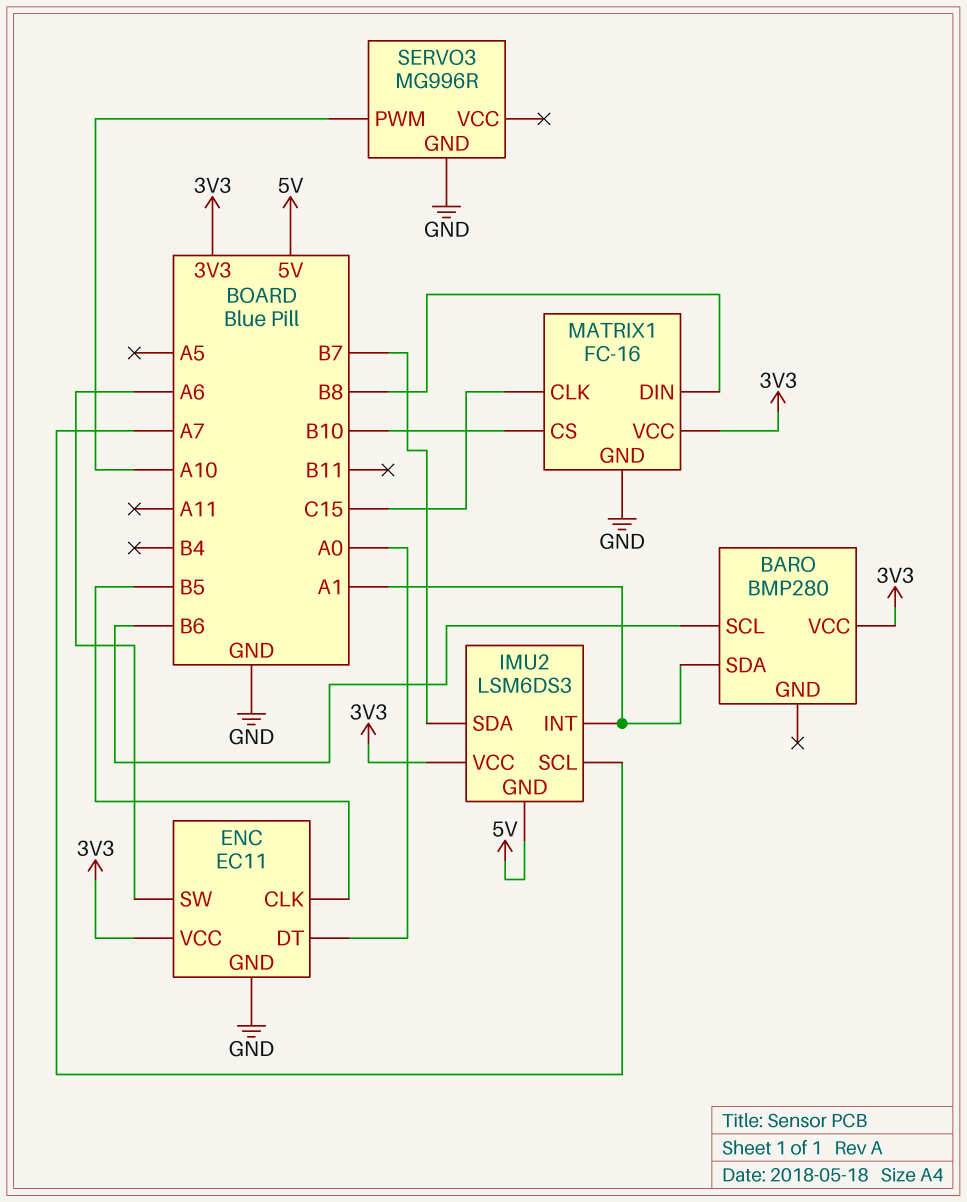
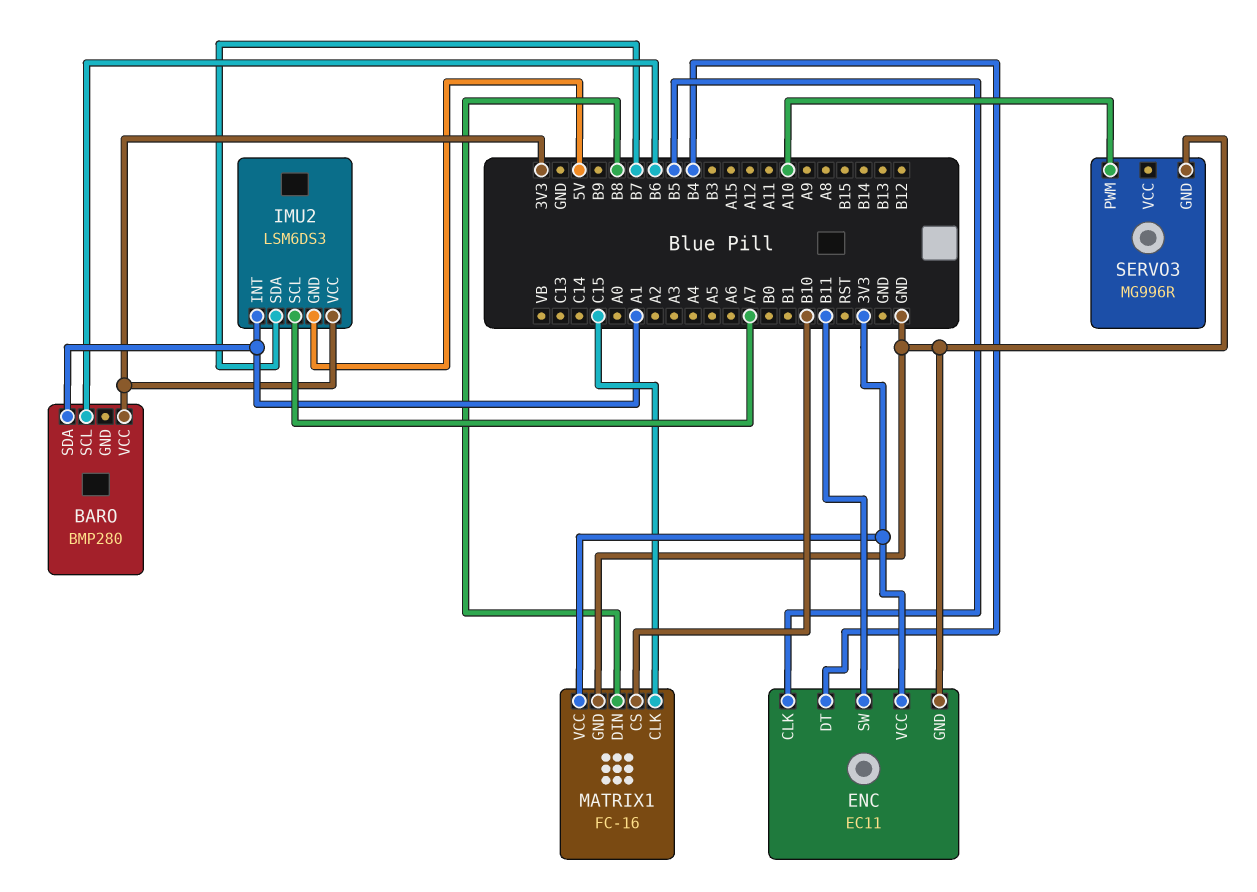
ENC pin DT: A0 -> B4
ENC pin SW: A6 -> B11

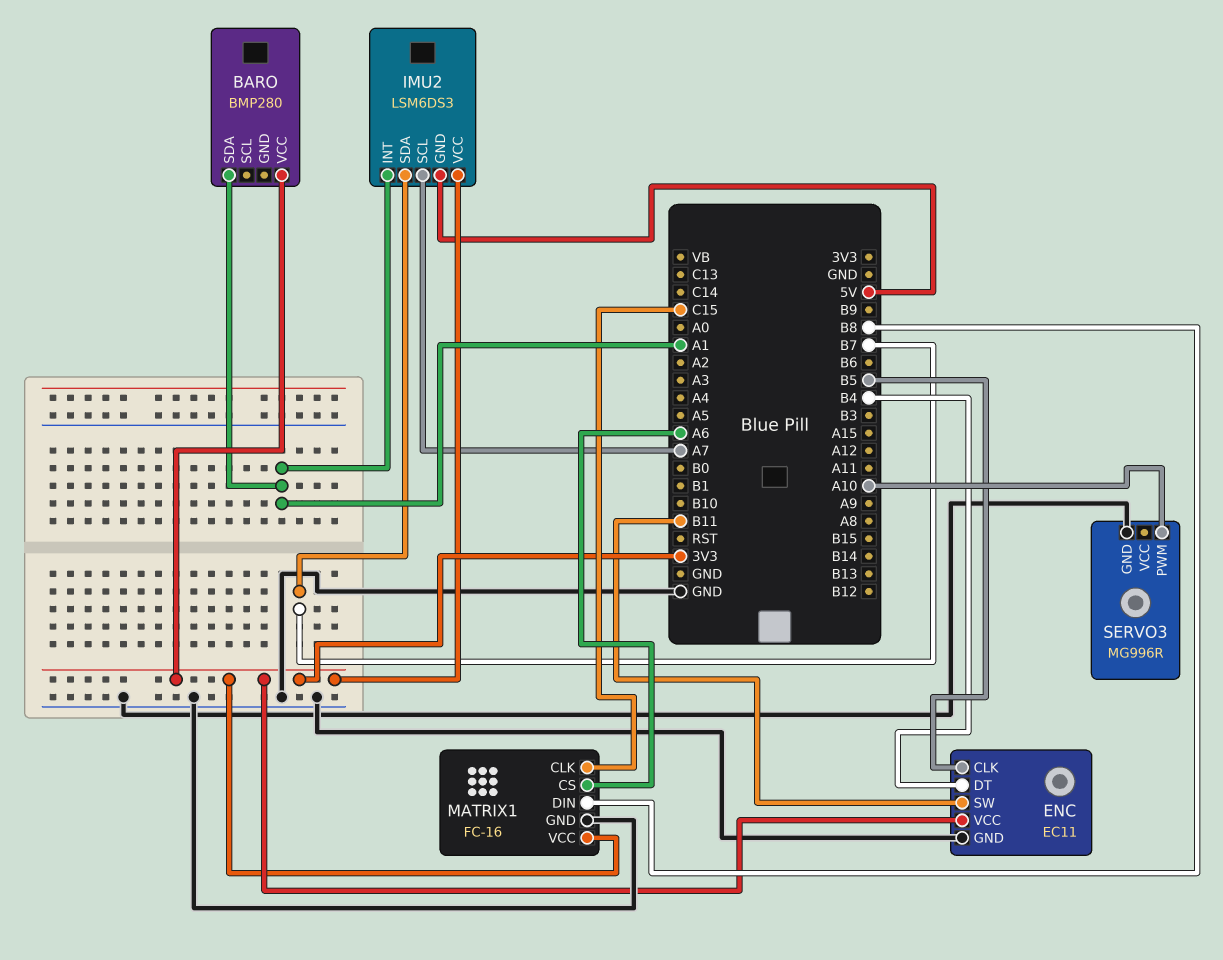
BARO pin SCL: B6 -> none
MATRIX1 pin CS: B10 -> A6

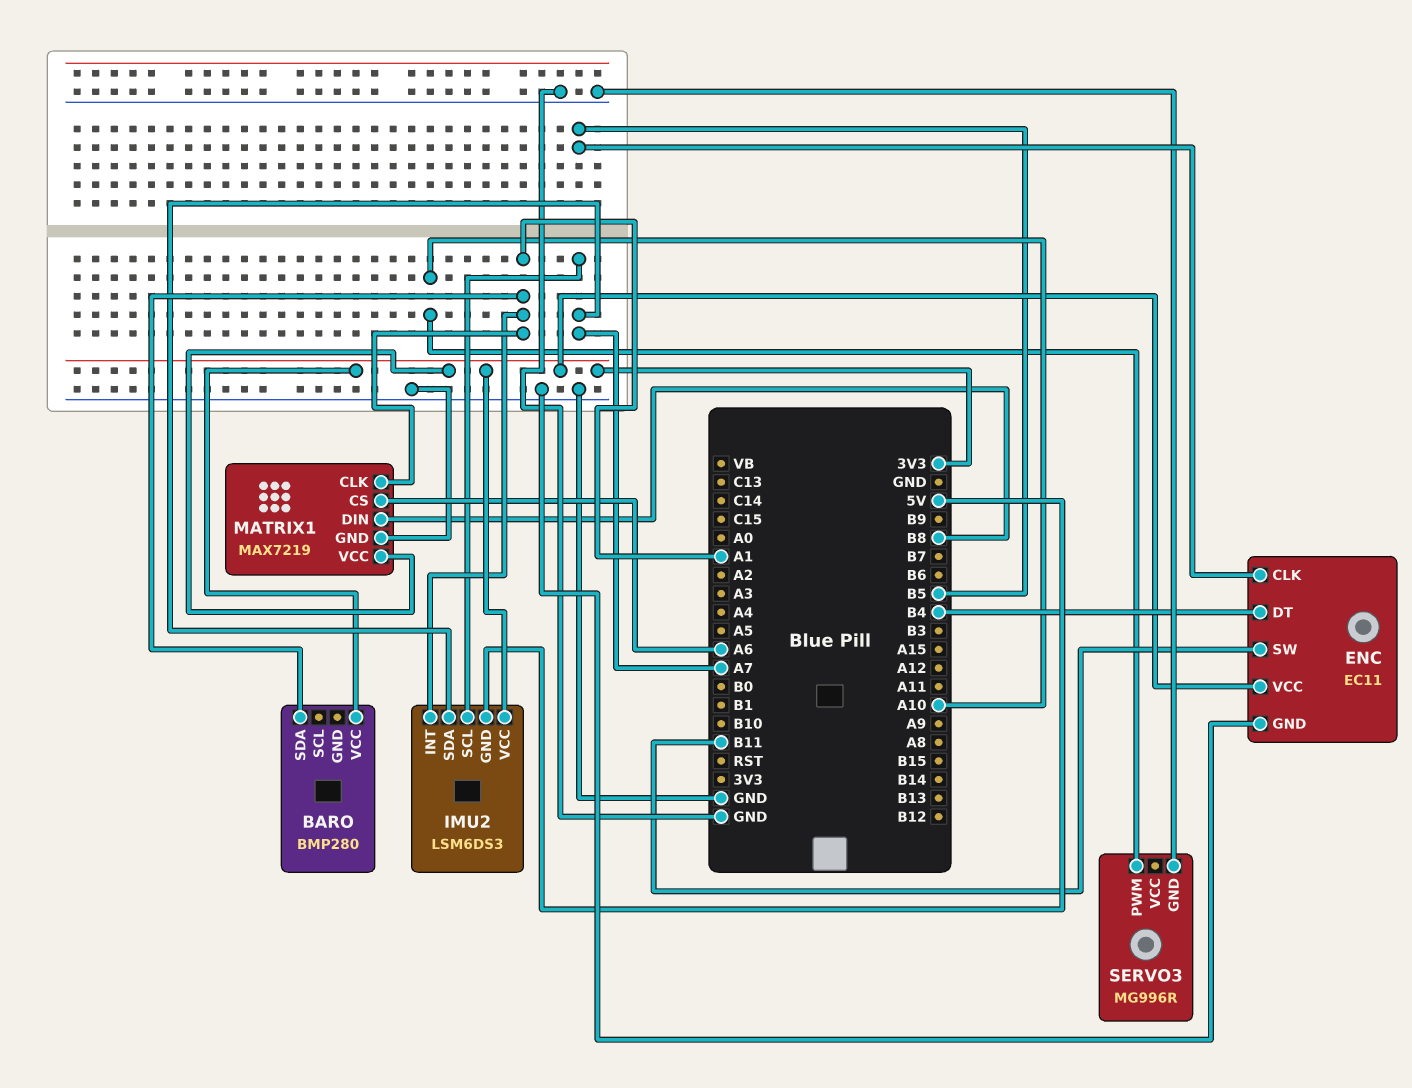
IMU2 pin SDA: B7 -> A7
MATRIX1: FC-16 -> MAX7219
MATRIX1 pin CLK: C15 -> A1

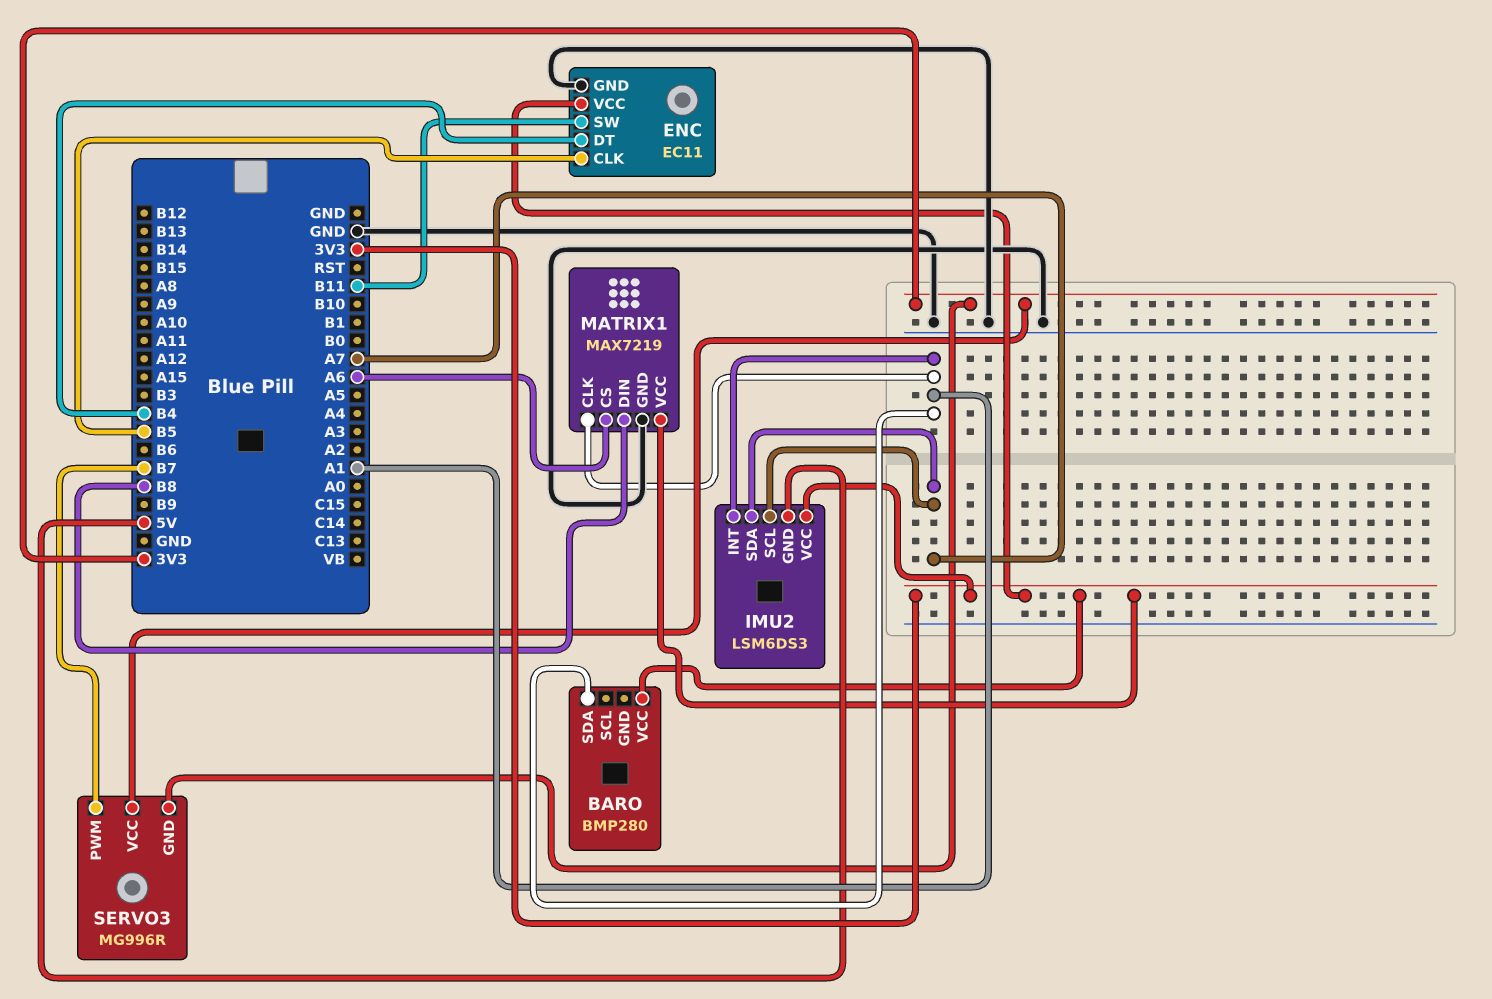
SERVO3 pin GND: GND -> 3V3
SERVO3 pin PWM: A10 -> B7
SERVO3 pin VCC: none -> 3V3

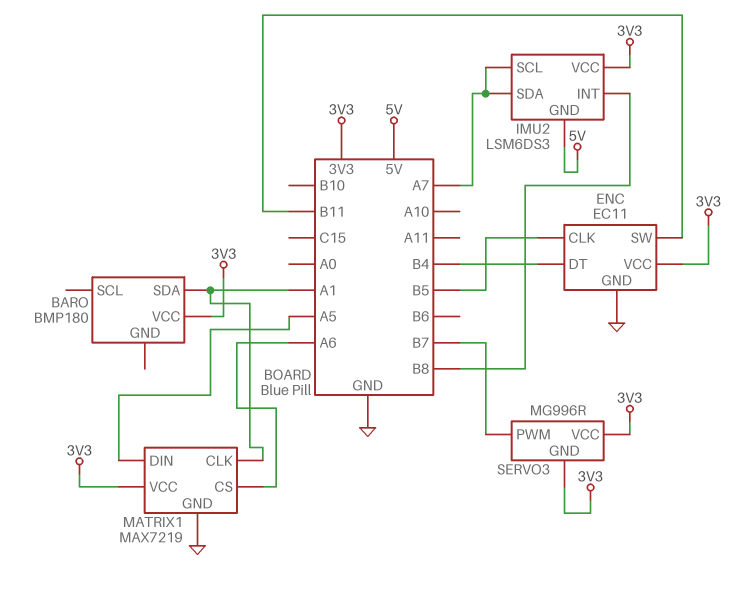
BARO: BMP280 -> BMP180
IMU2 pin INT: A1 -> B8
MATRIX1 pin DIN: B8 -> A5

